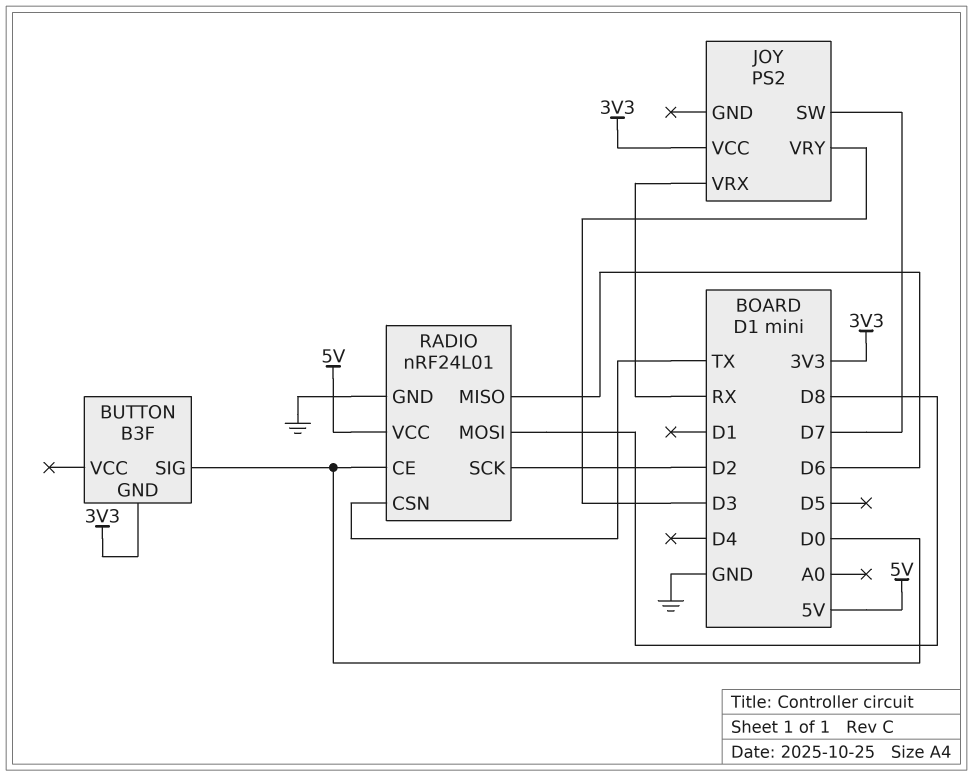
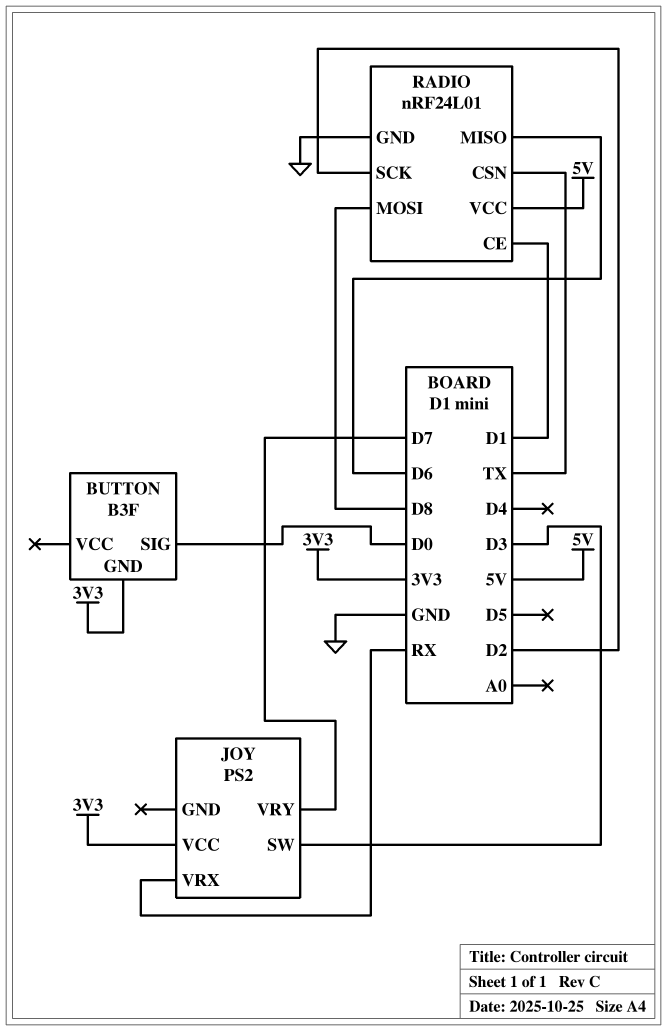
JOY pin SW: D7 -> D3
JOY pin VRY: D3 -> D7
RADIO pin CE: D0 -> D1

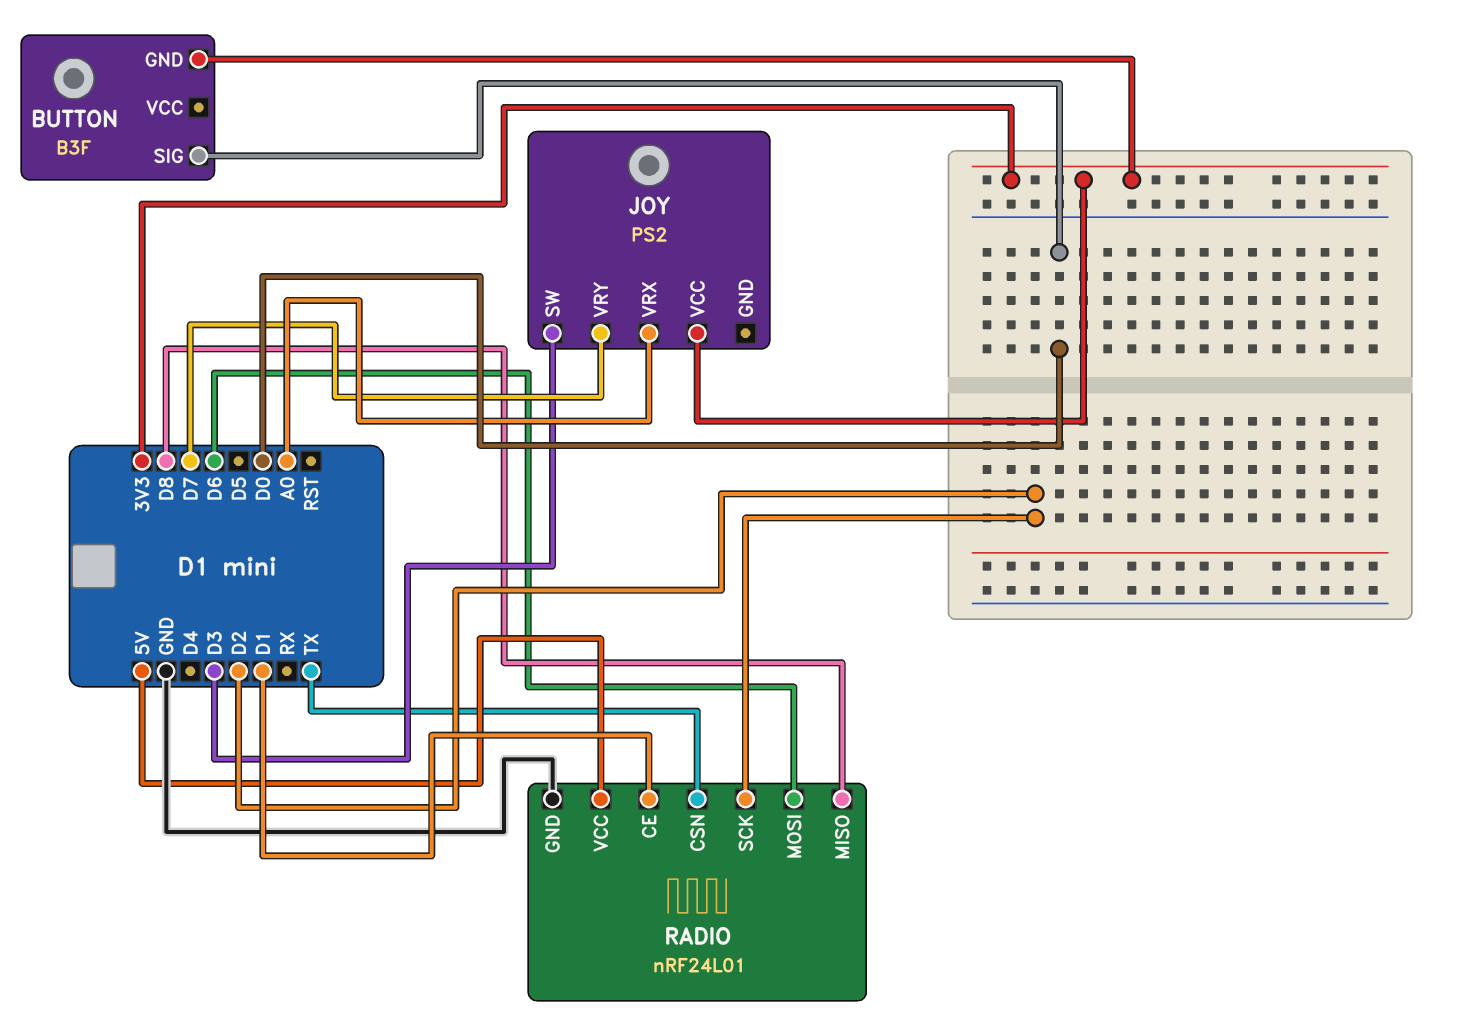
JOY pin VRX: RX -> A0
RADIO pin MISO: D6 -> D8
RADIO pin MOSI: D8 -> D6

